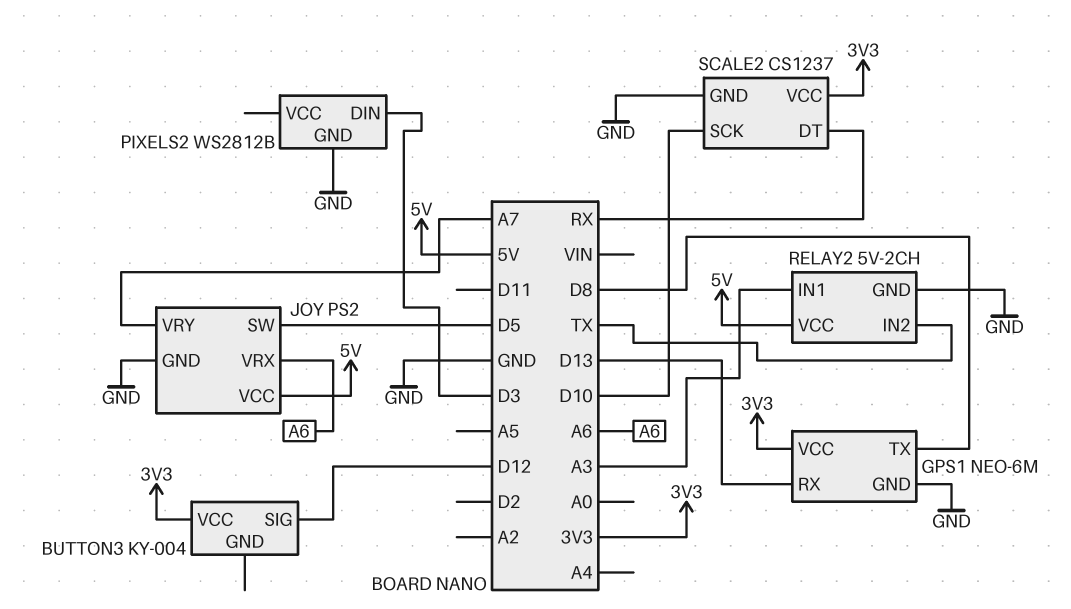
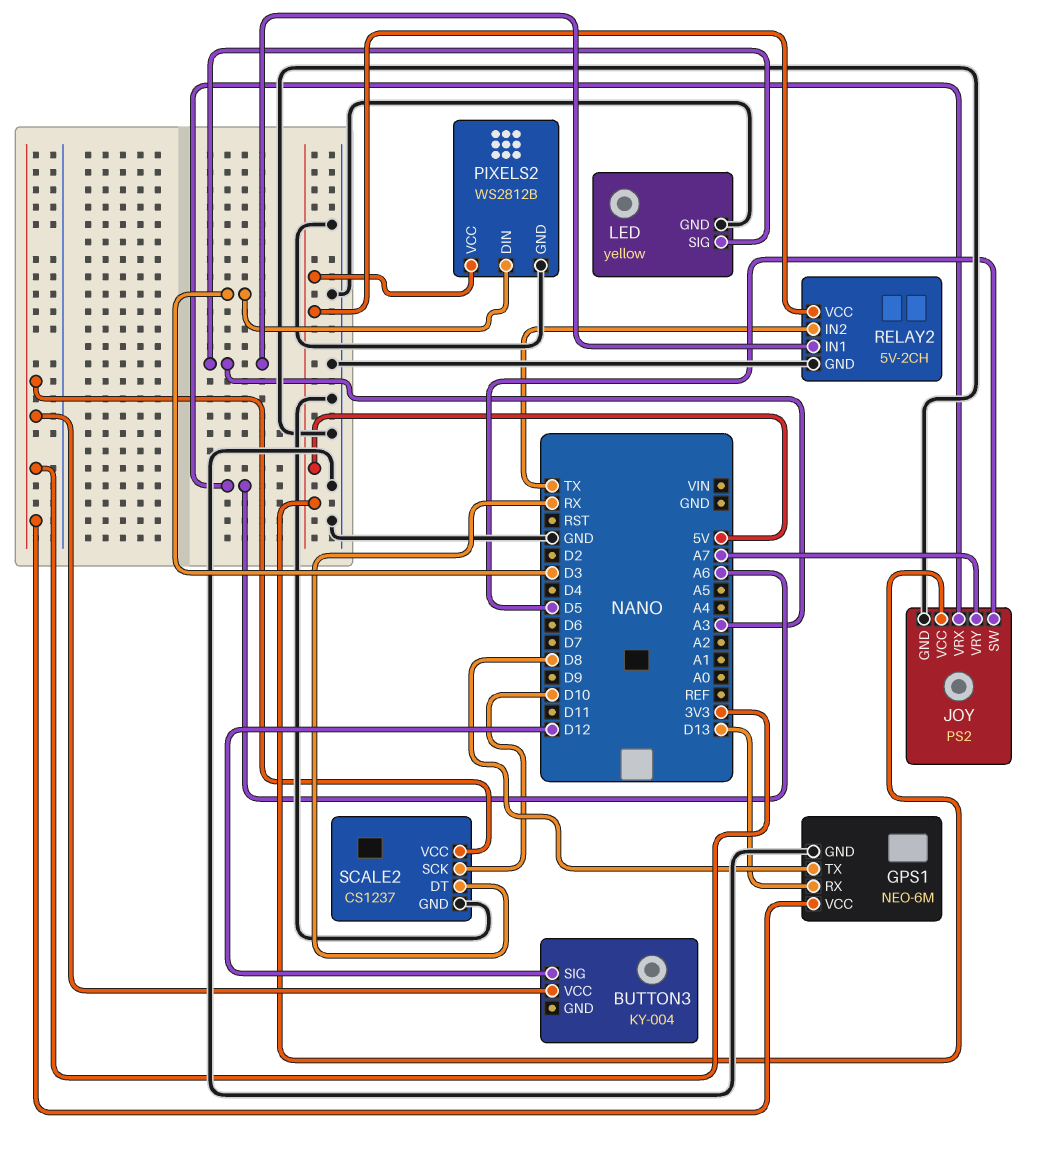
LED: none -> yellow
LED pin GND: none -> GND
LED pin SIG: none -> A3
PIXELS2 pin VCC: none -> 5V

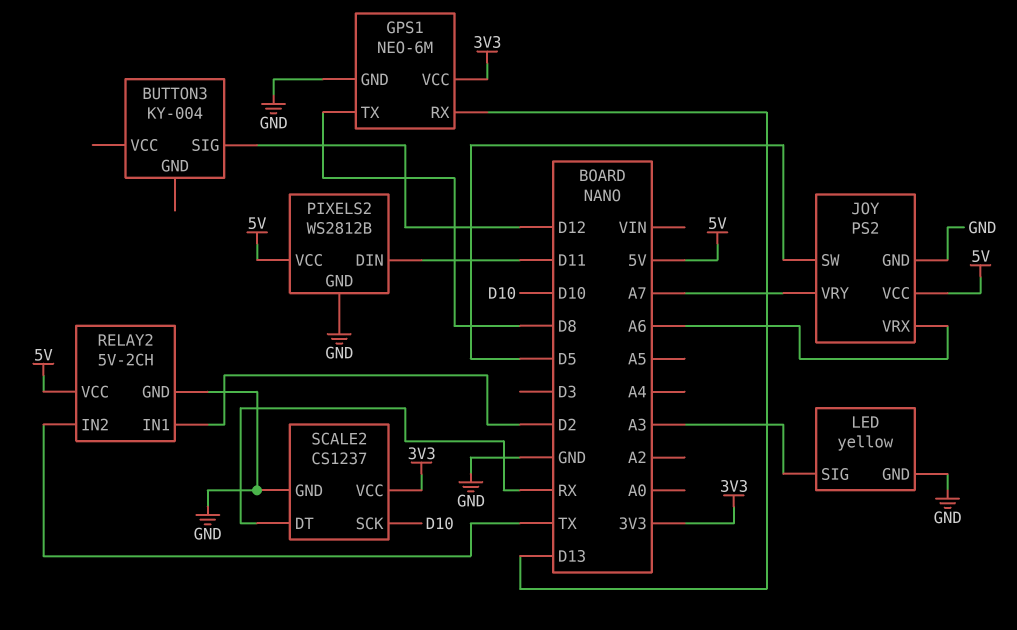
BUTTON3 pin VCC: 3V3 -> none
PIXELS2 pin DIN: D3 -> D11
RELAY2 pin IN1: A3 -> D2

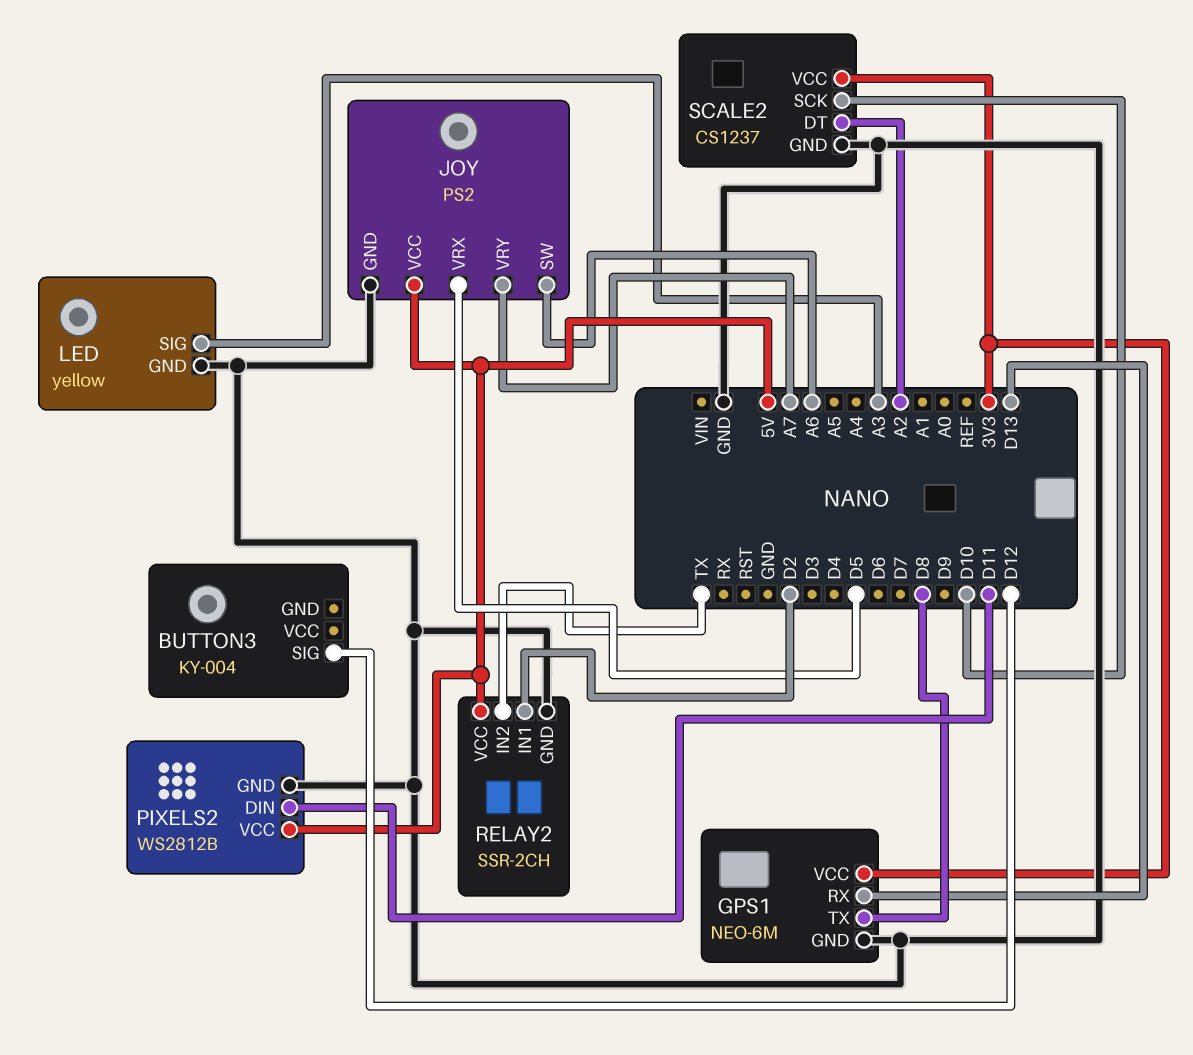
JOY pin SW: D5 -> A6
JOY pin VRX: A6 -> D5
RELAY2: 5V-2CH -> SSR-2CH
SCALE2 pin DT: RX -> A2

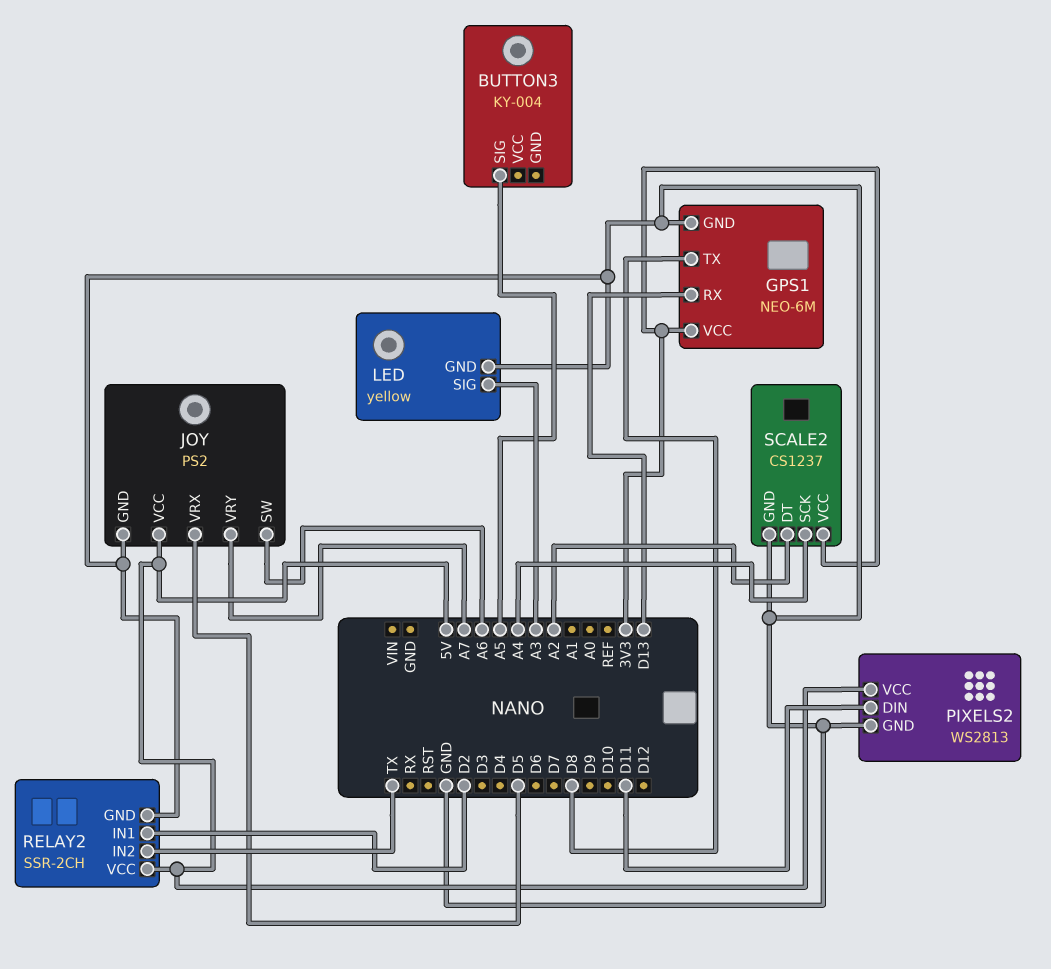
BUTTON3 pin SIG: D12 -> A5
PIXELS2: WS2812B -> WS2813
SCALE2 pin SCK: D10 -> A4

